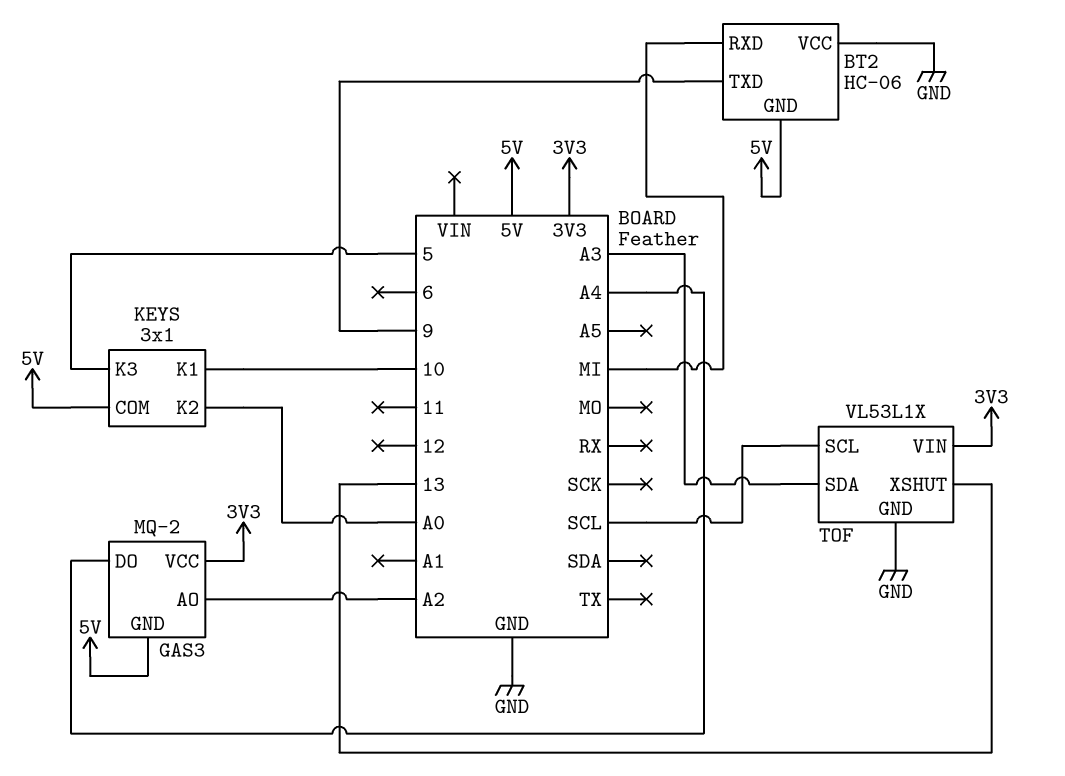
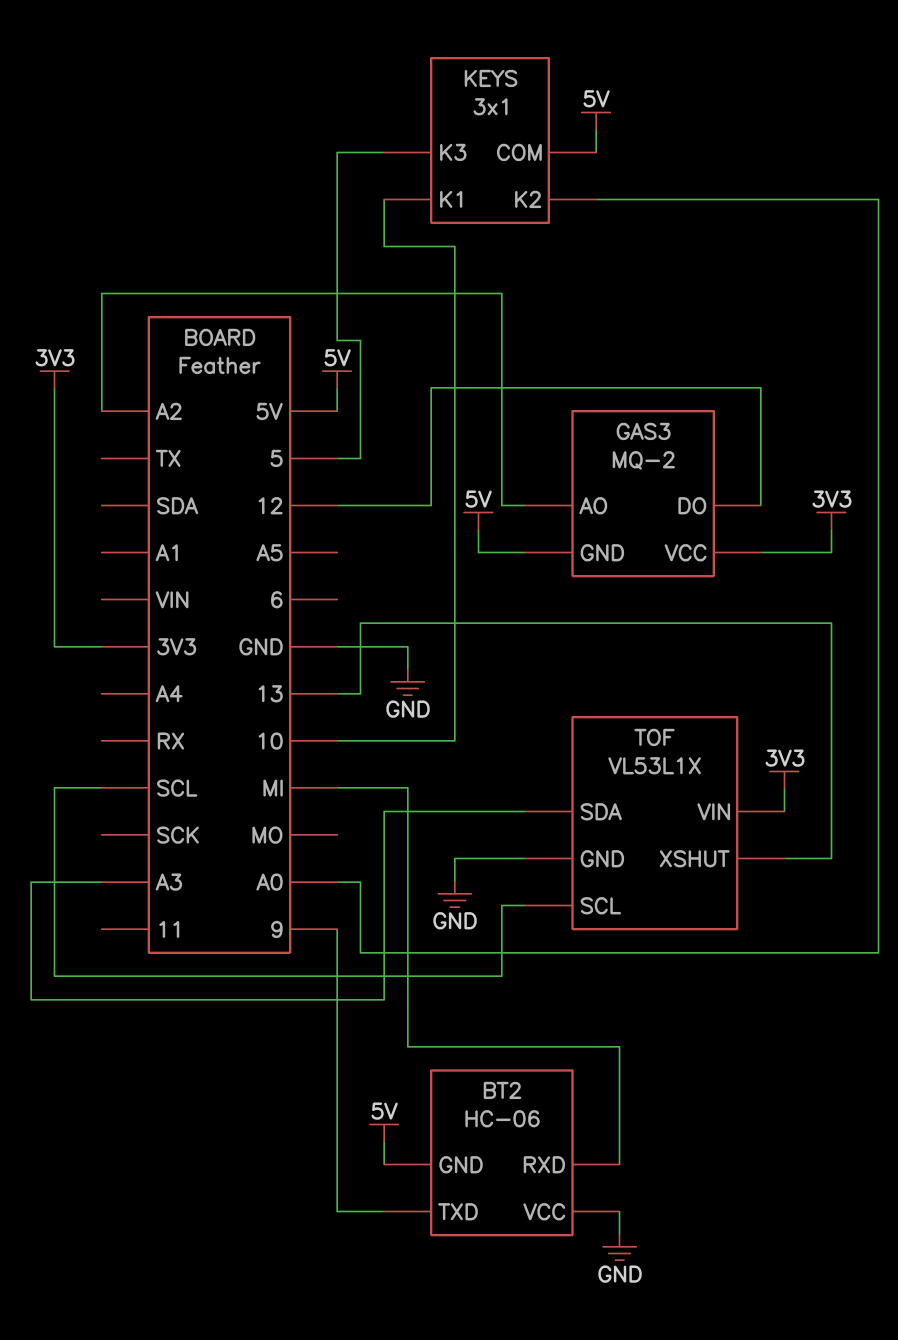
GAS3 pin DO: A4 -> 12

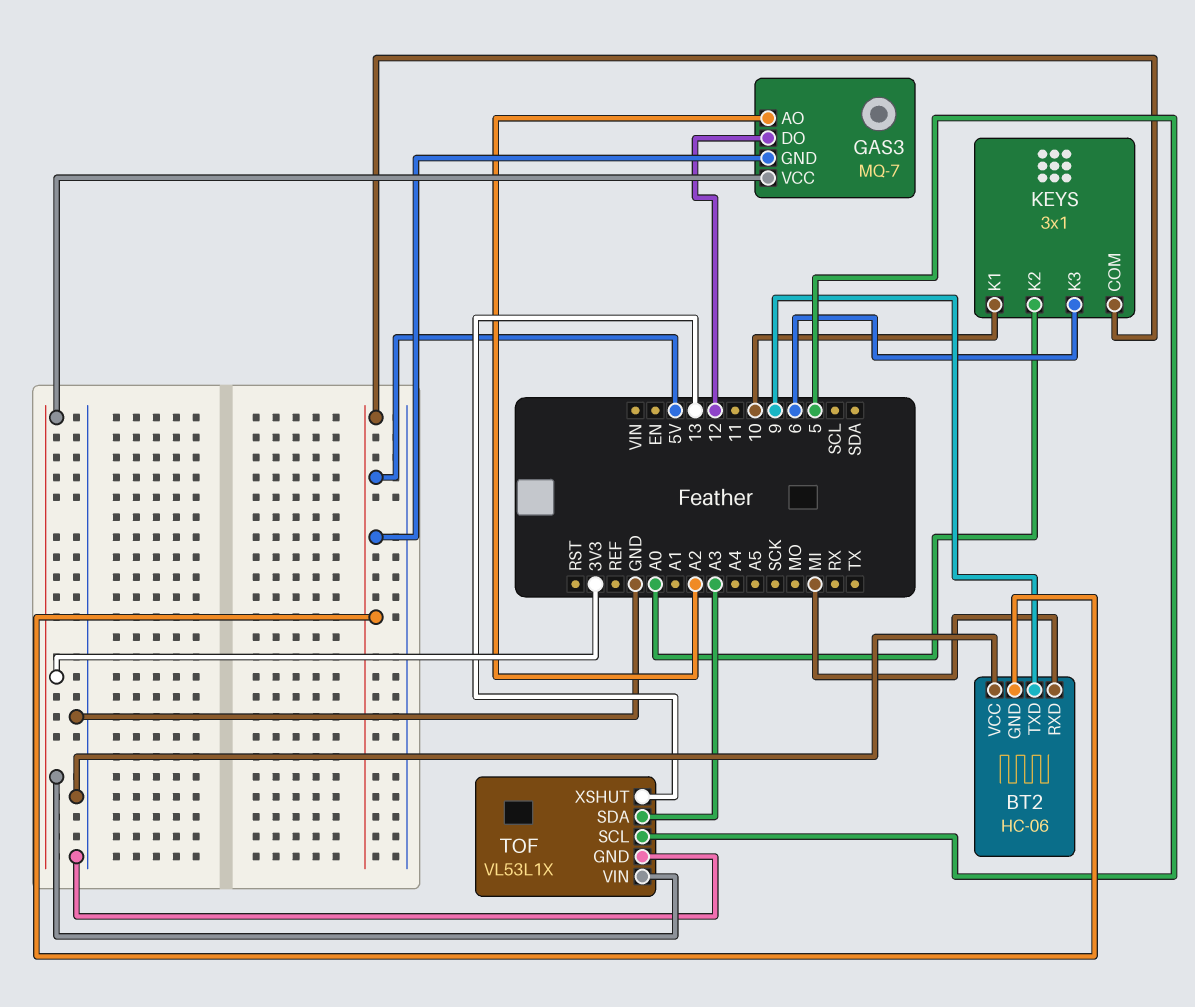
GAS3: MQ-2 -> MQ-7
KEYS pin K3: 5 -> 6
TOF pin SCL: SCL -> 5

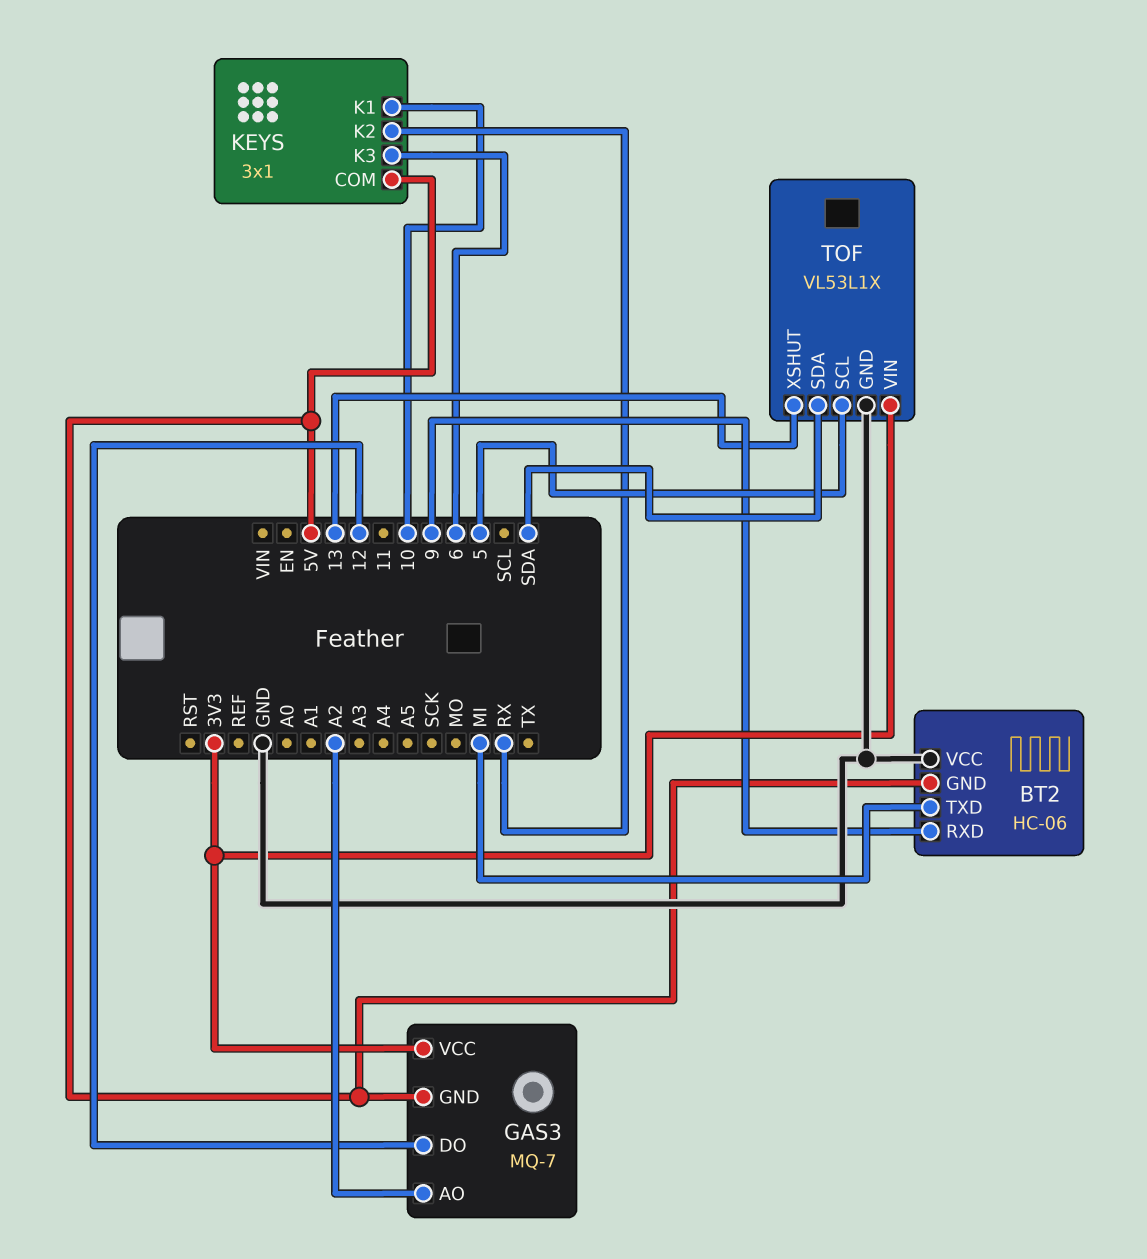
BT2 pin RXD: MI -> 9
BT2 pin TXD: 9 -> MI
KEYS pin K2: A0 -> RX
TOF pin SDA: A3 -> SDA

